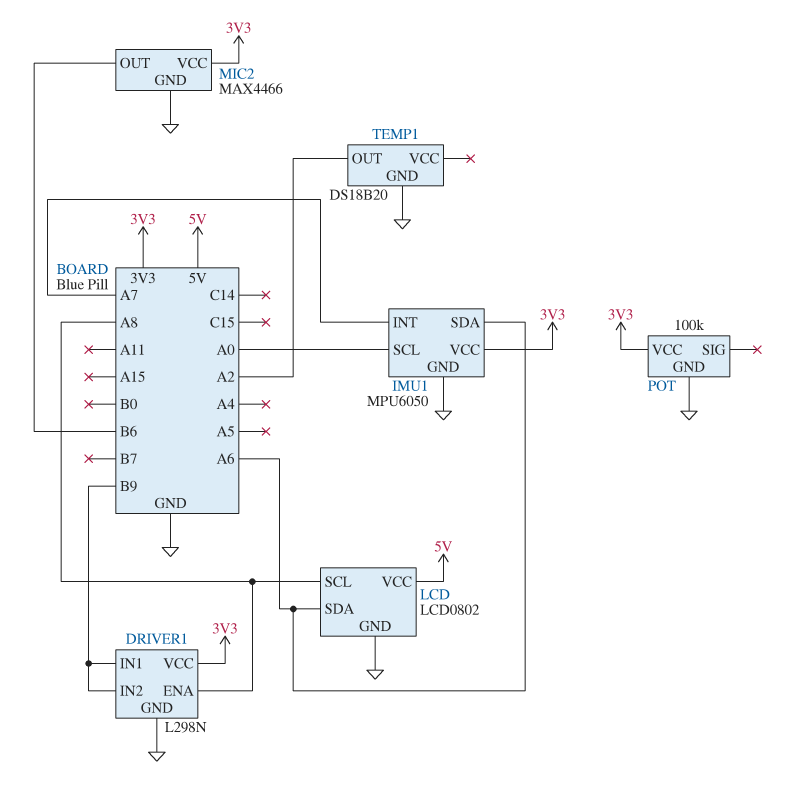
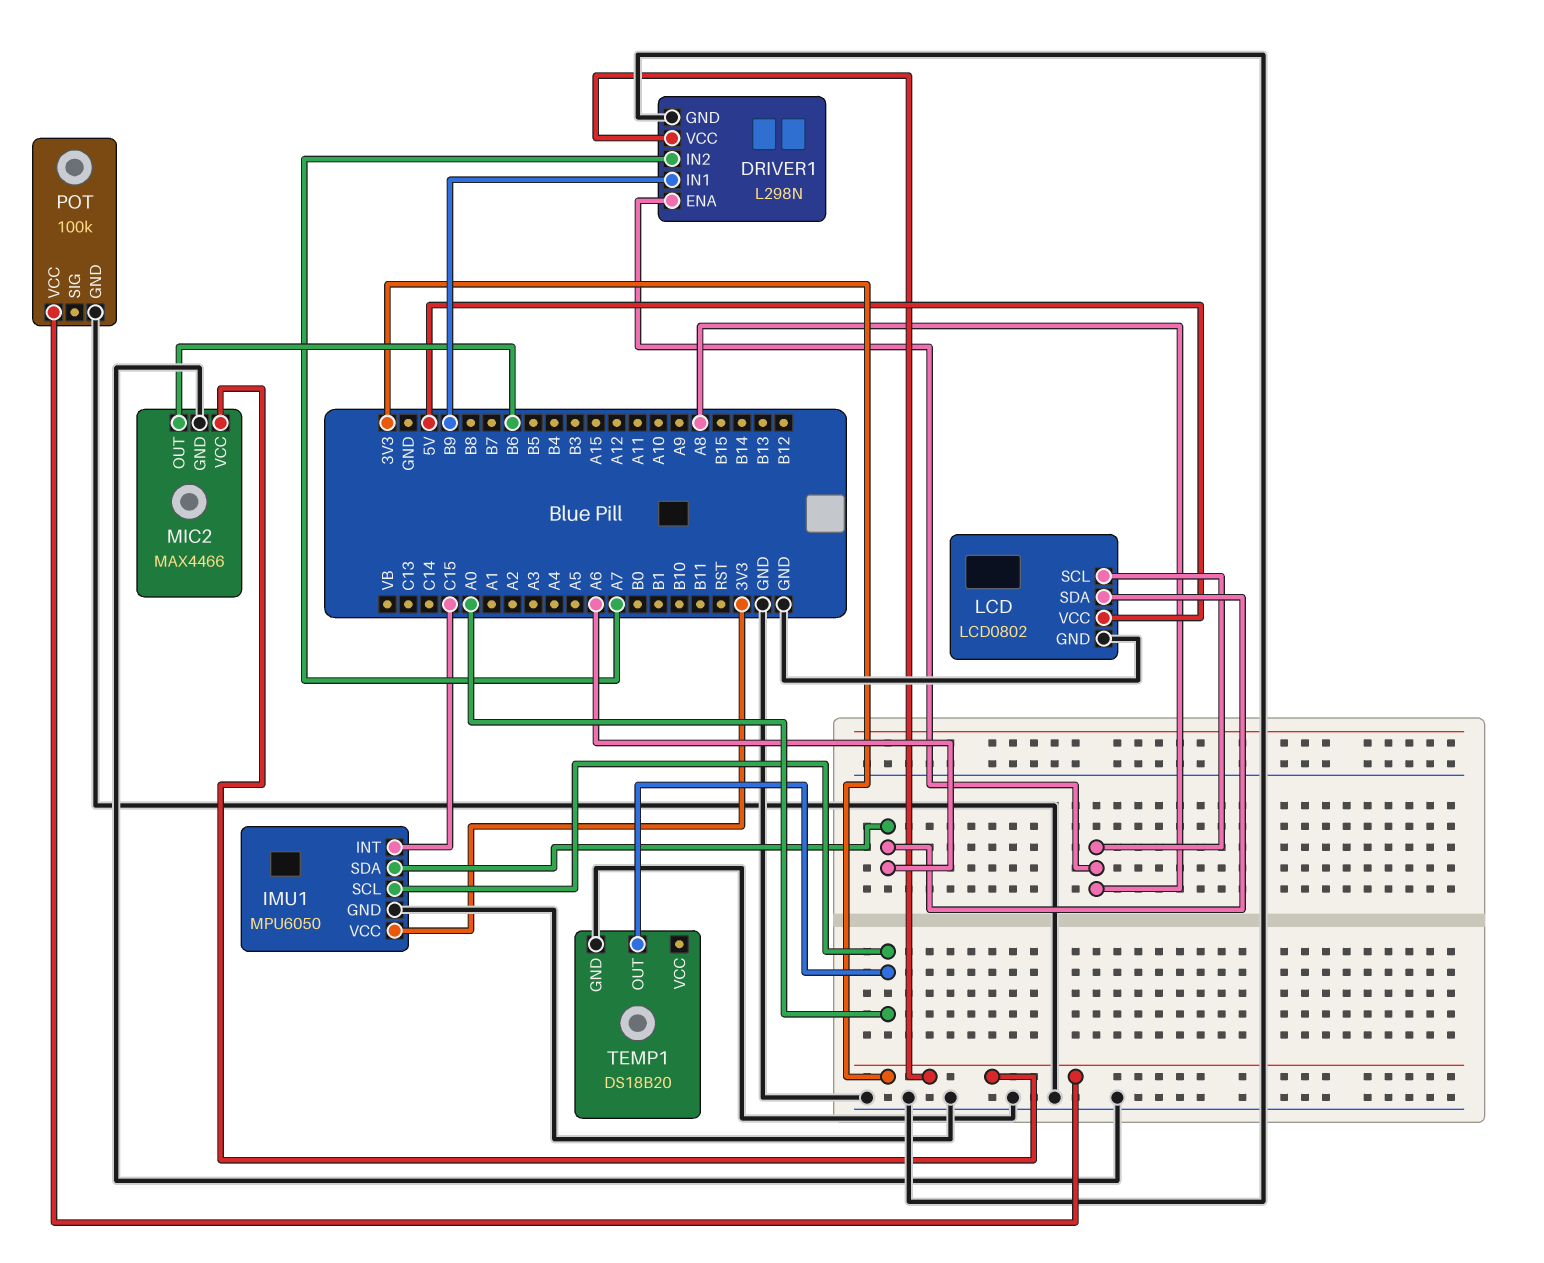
DRIVER1 pin IN2: B9 -> A7
IMU1 pin INT: A7 -> C15
TEMP1 pin OUT: A2 -> A0

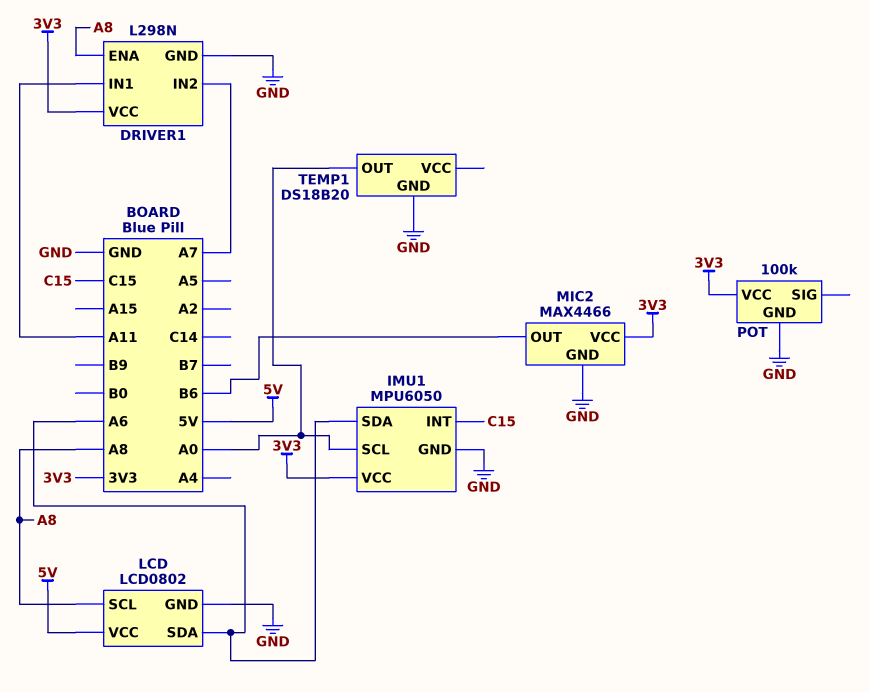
DRIVER1 pin IN1: B9 -> A11

